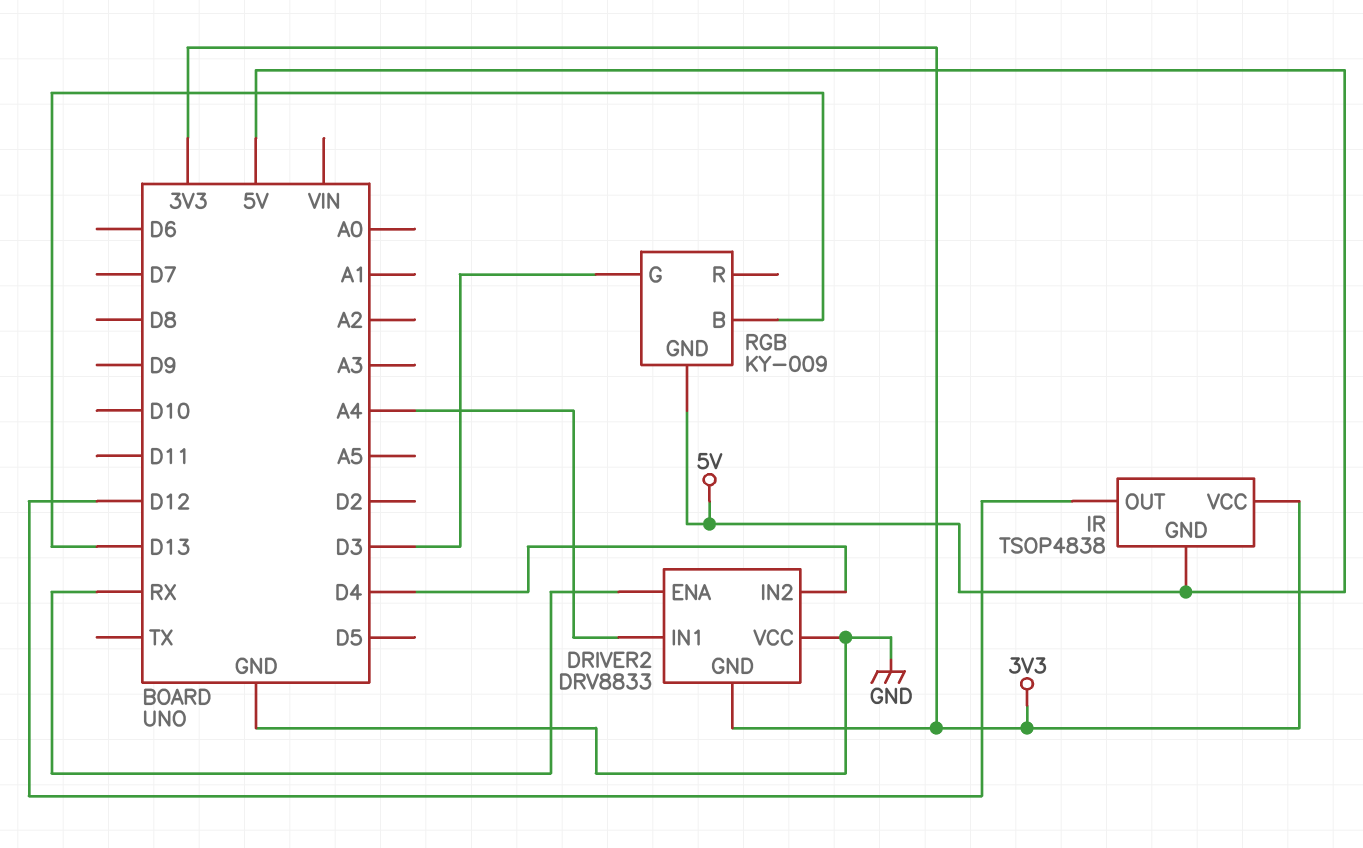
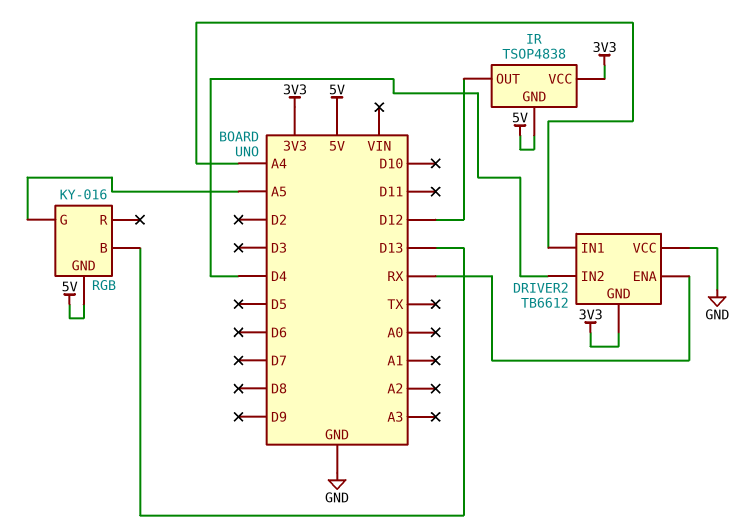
DRIVER2: DRV8833 -> TB6612
RGB: KY-009 -> KY-016
RGB pin G: D3 -> A5

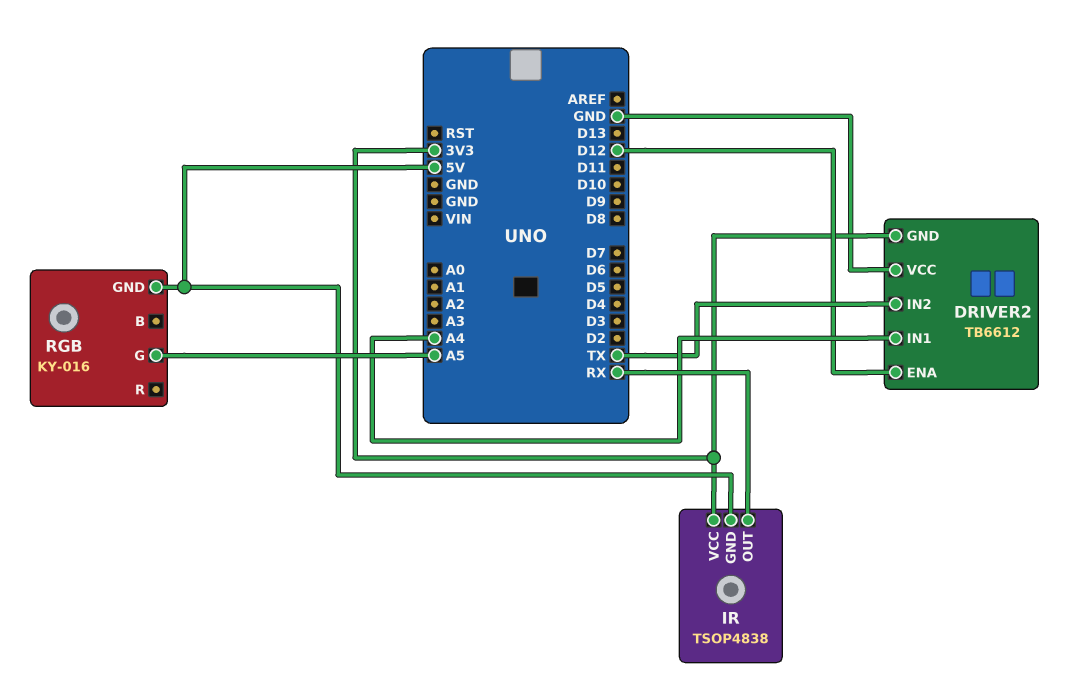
DRIVER2 pin ENA: RX -> D12
DRIVER2 pin IN2: D4 -> TX
IR pin OUT: D12 -> RX
RGB pin B: D13 -> none

